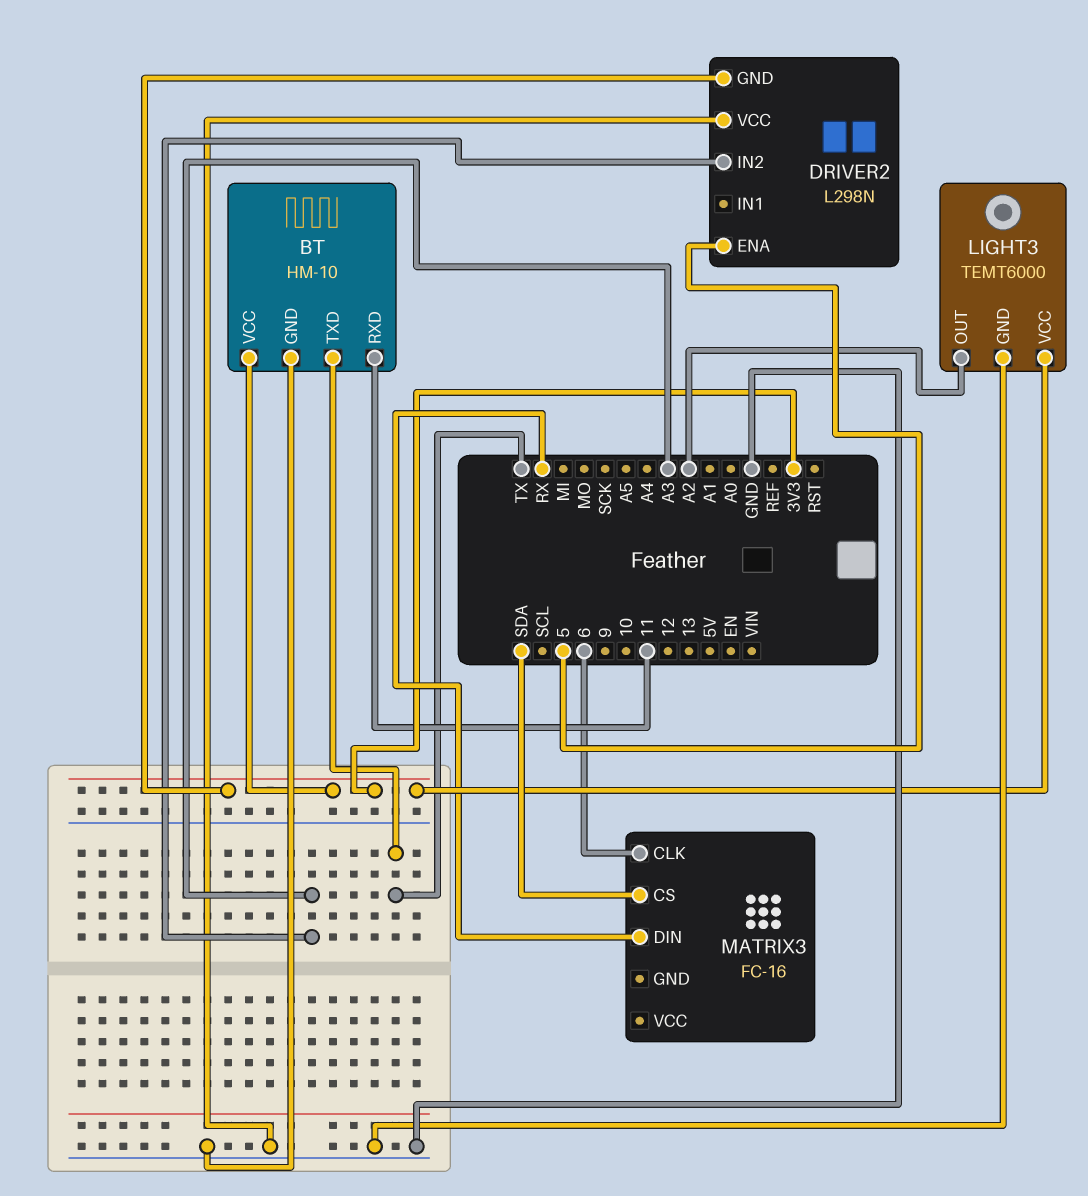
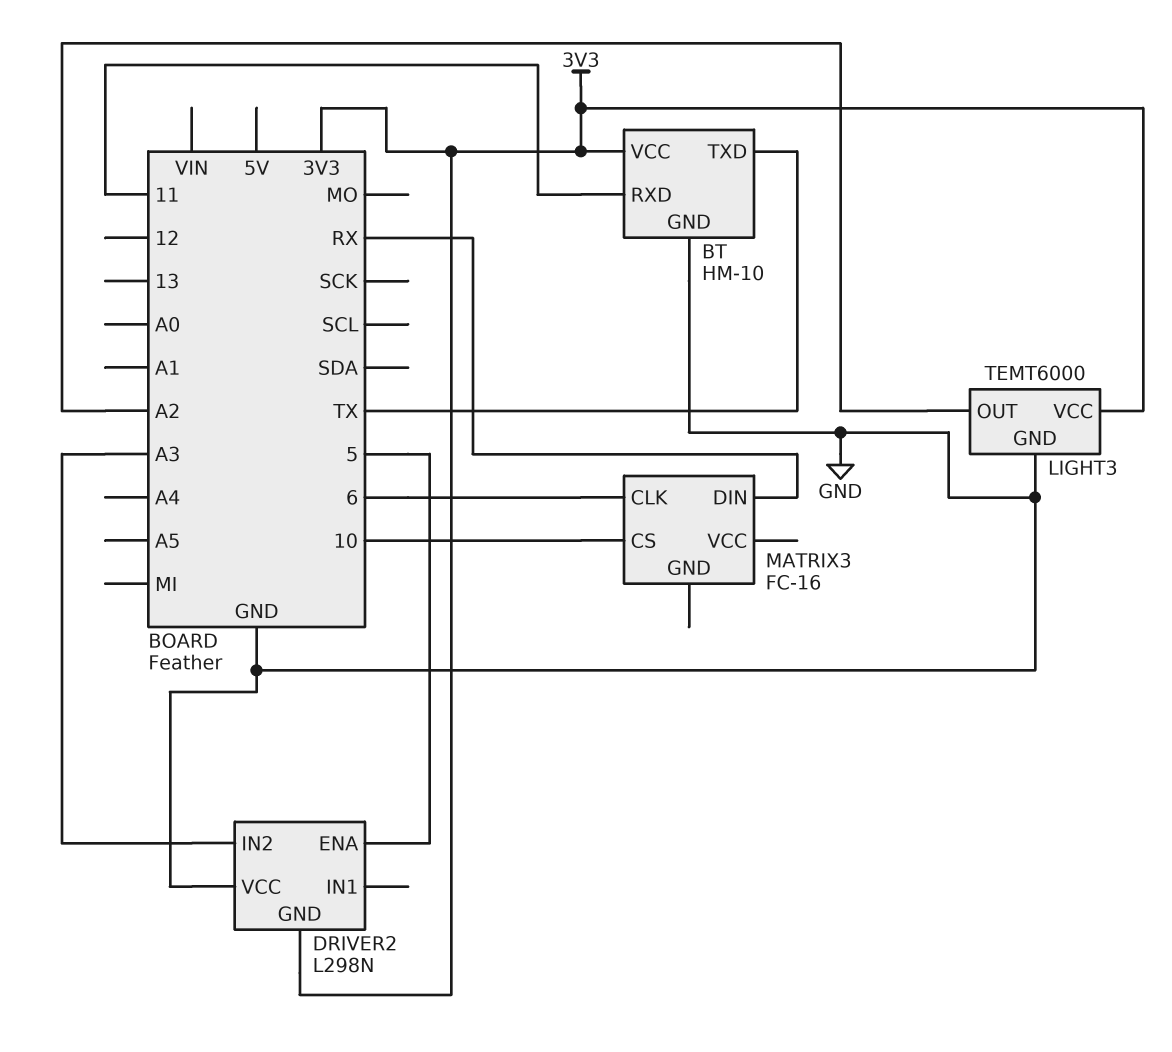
MATRIX3 pin CS: SDA -> 10

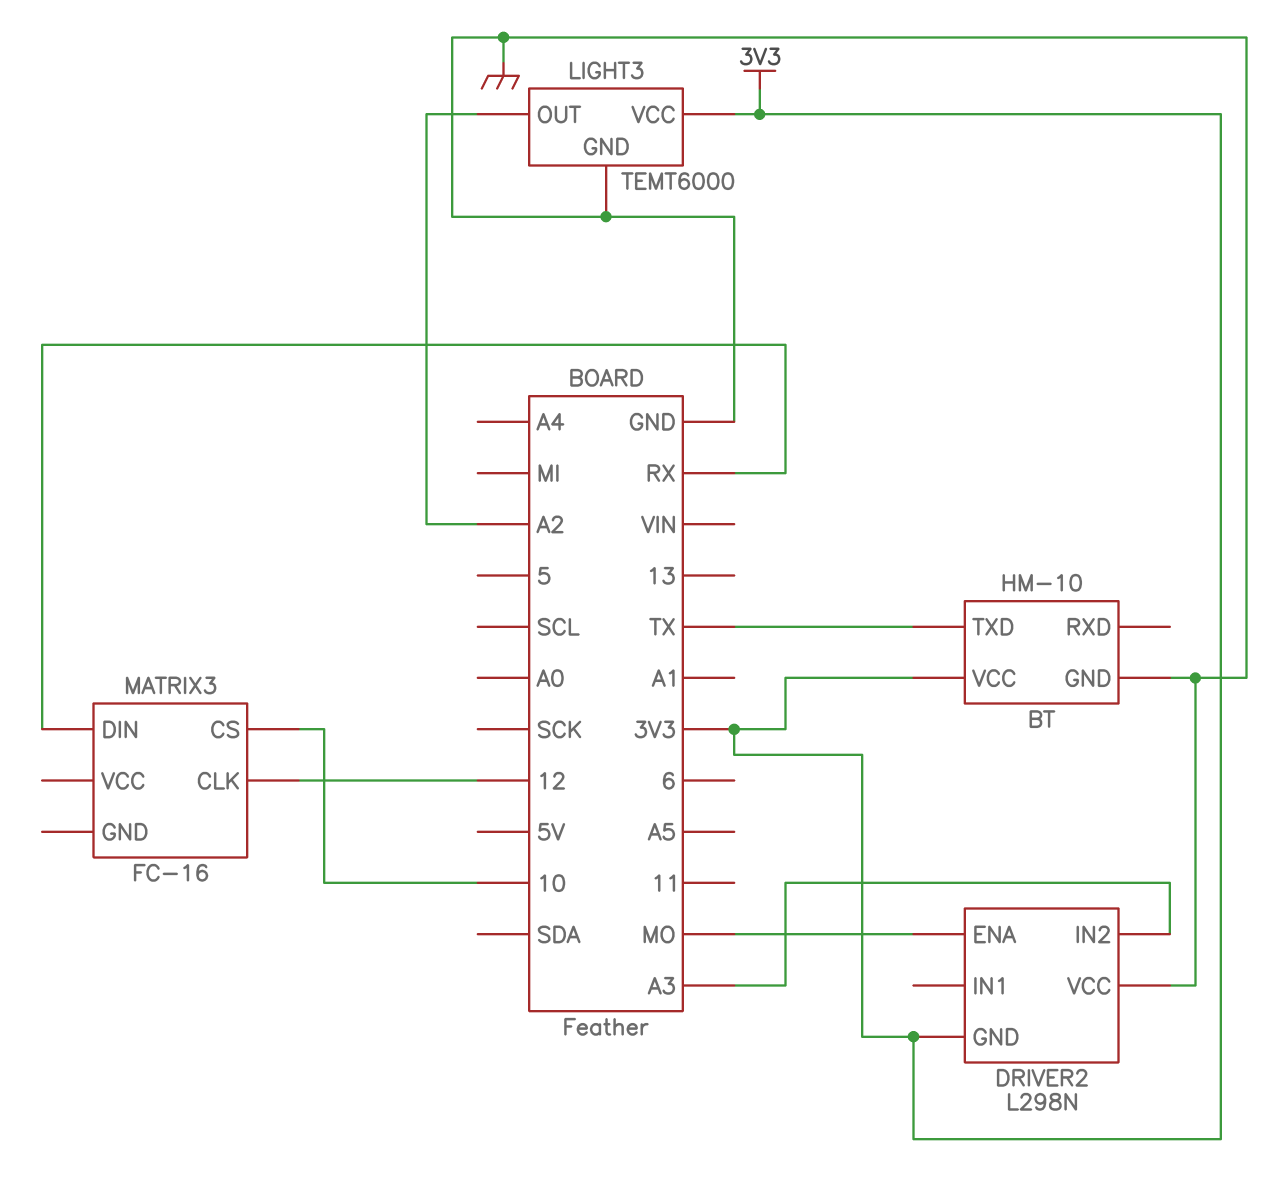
BT pin RXD: 11 -> none
DRIVER2 pin ENA: 5 -> MO
MATRIX3 pin CLK: 6 -> 12

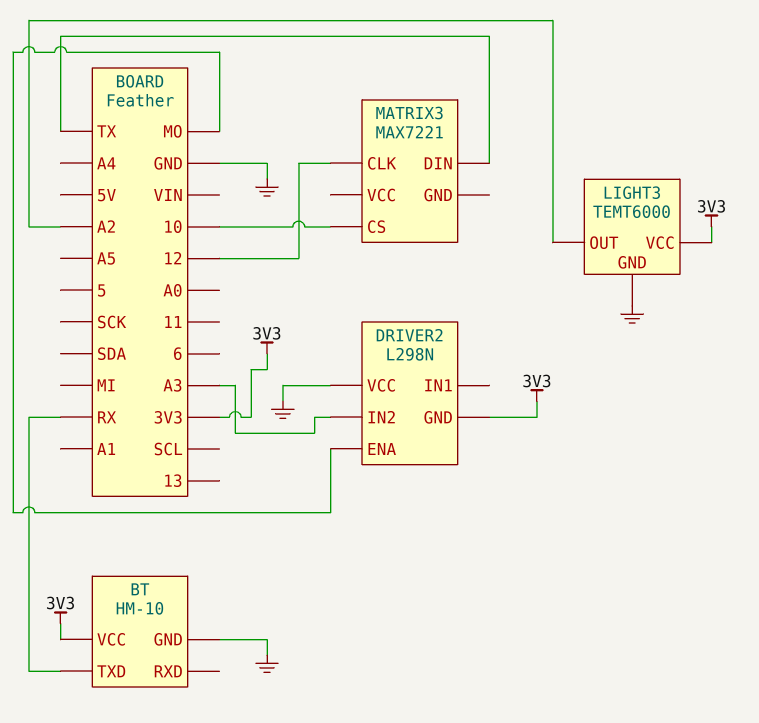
BT pin TXD: TX -> RX
MATRIX3: FC-16 -> MAX7221
MATRIX3 pin DIN: RX -> TX

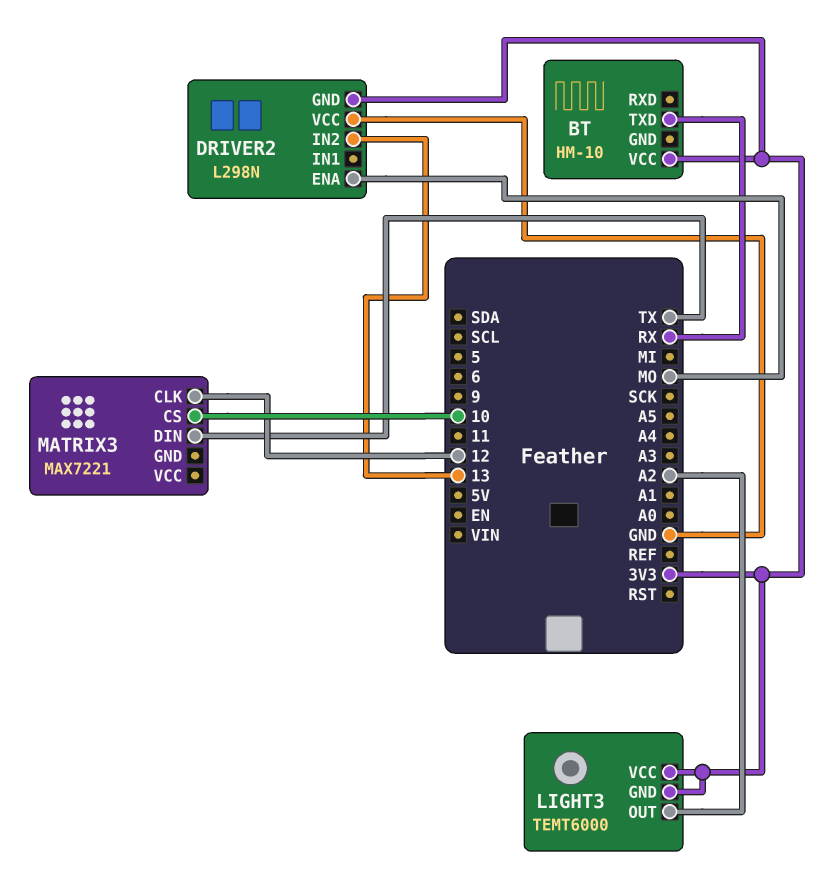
BT pin GND: GND -> none
DRIVER2 pin IN2: A3 -> 13
LIGHT3 pin GND: GND -> 3V3

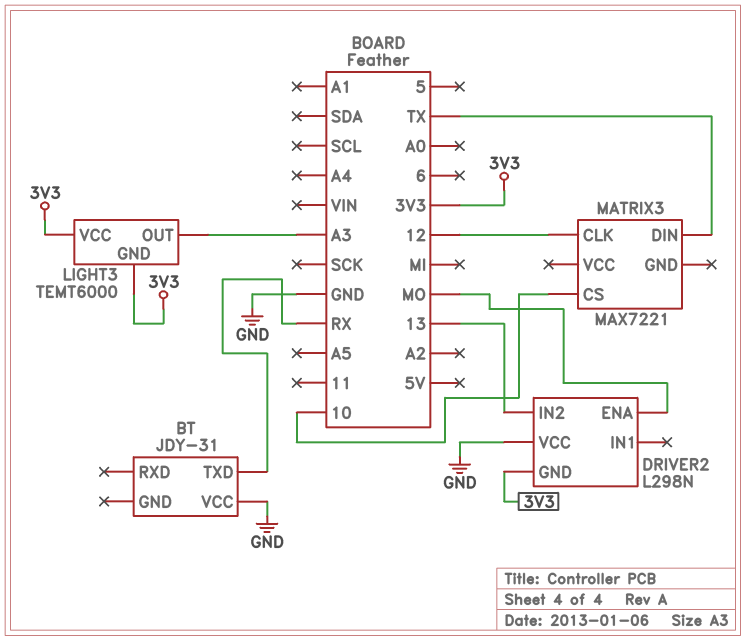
BT: HM-10 -> JDY-31
BT pin VCC: 3V3 -> GND
LIGHT3 pin OUT: A2 -> A3

